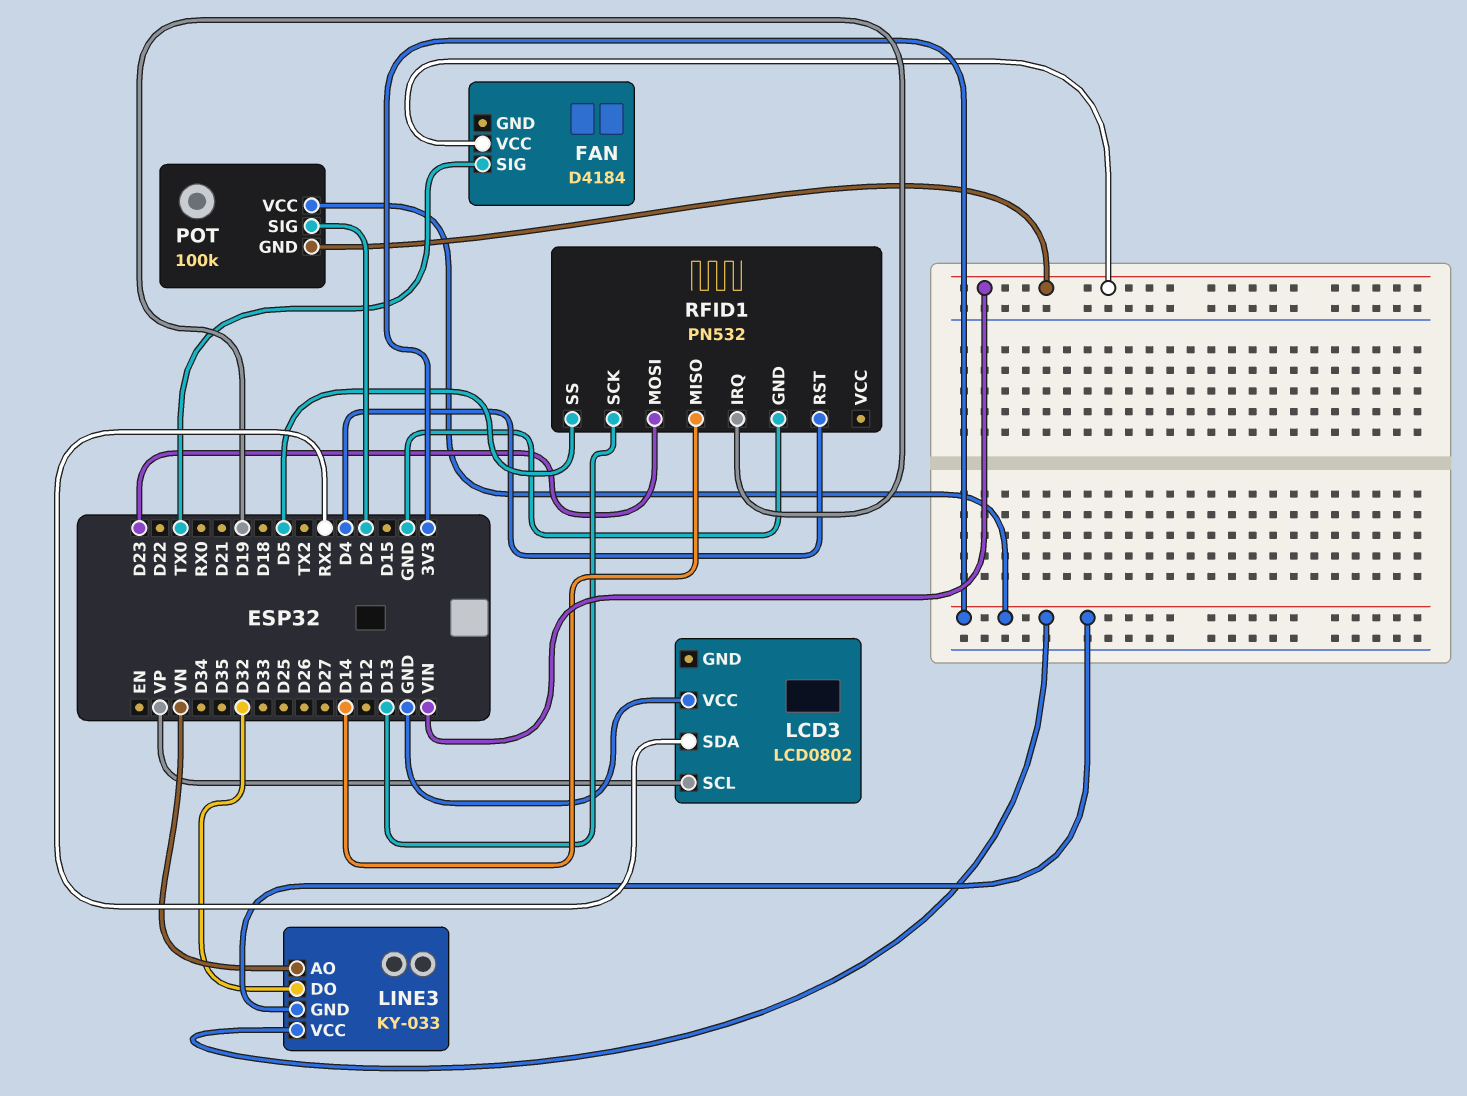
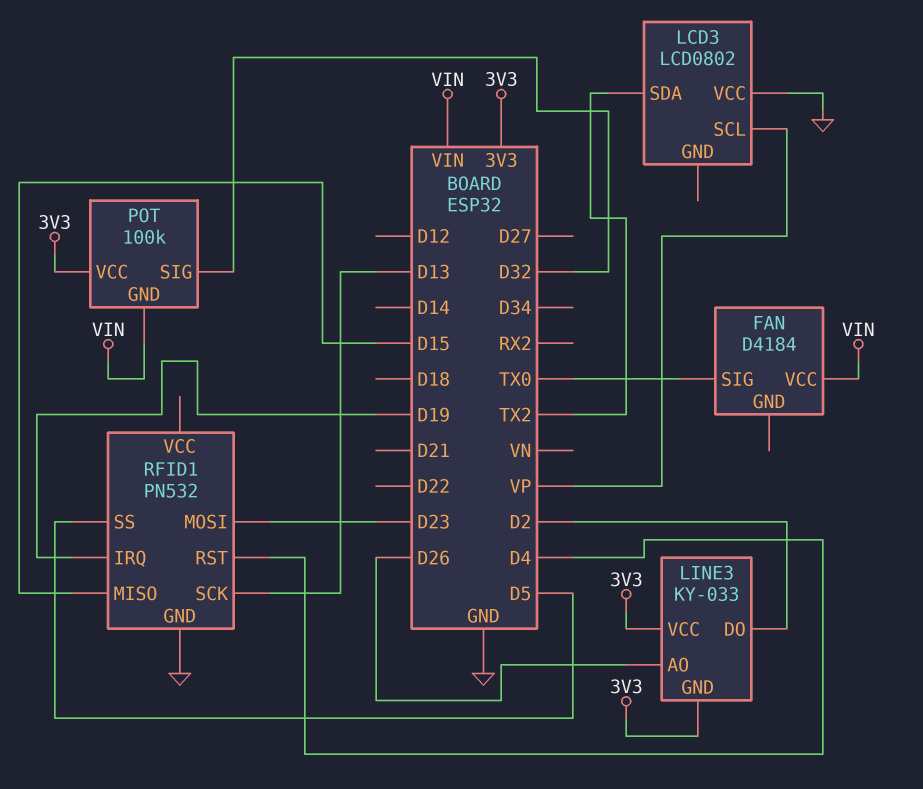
LCD3 pin SDA: RX2 -> TX2
LINE3 pin AO: VN -> D26
LINE3 pin DO: D32 -> D2
POT pin SIG: D2 -> D32
RFID1 pin MISO: D14 -> D15

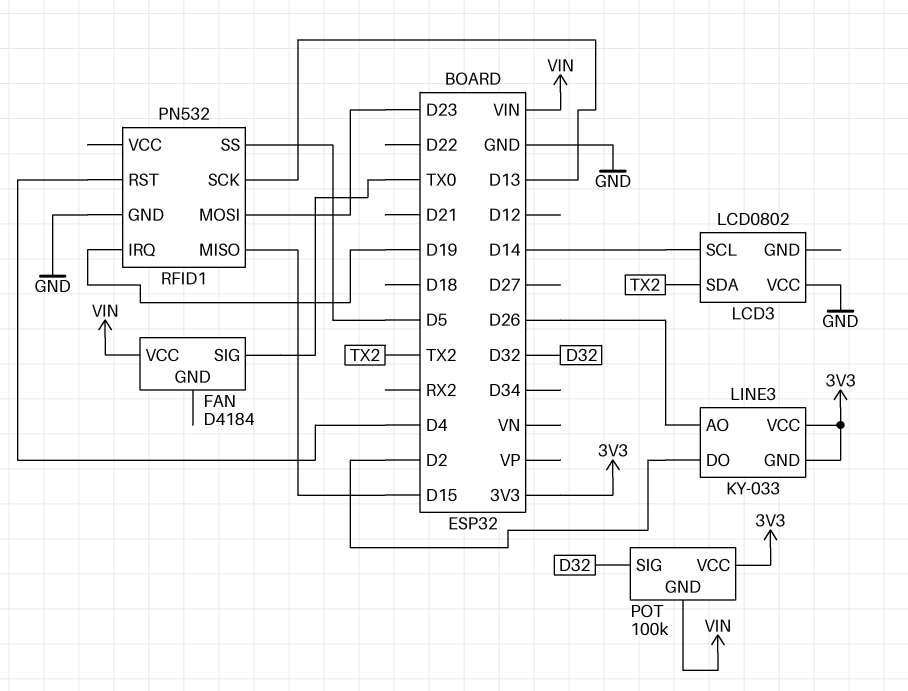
LCD3 pin SCL: VP -> D14

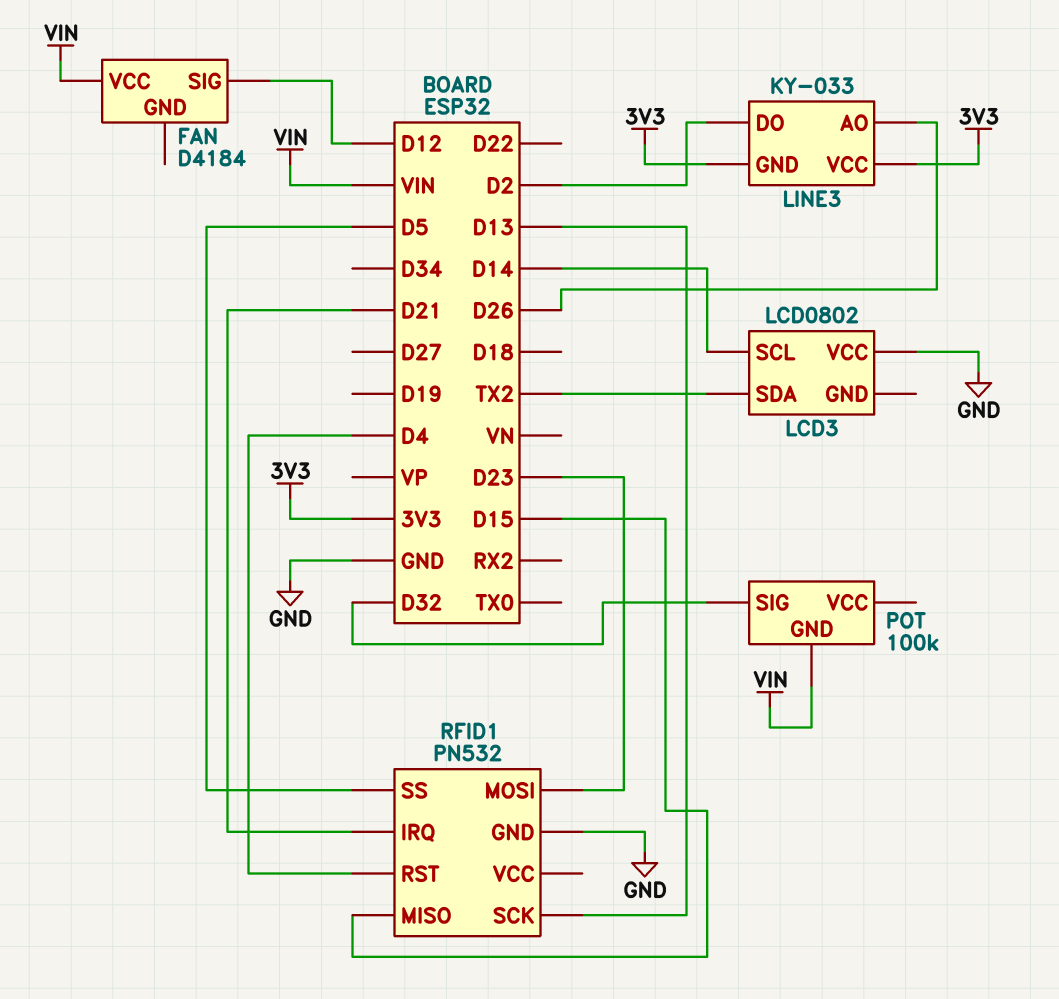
FAN pin SIG: TX0 -> D12
POT pin VCC: 3V3 -> none
RFID1 pin IRQ: D19 -> D21

